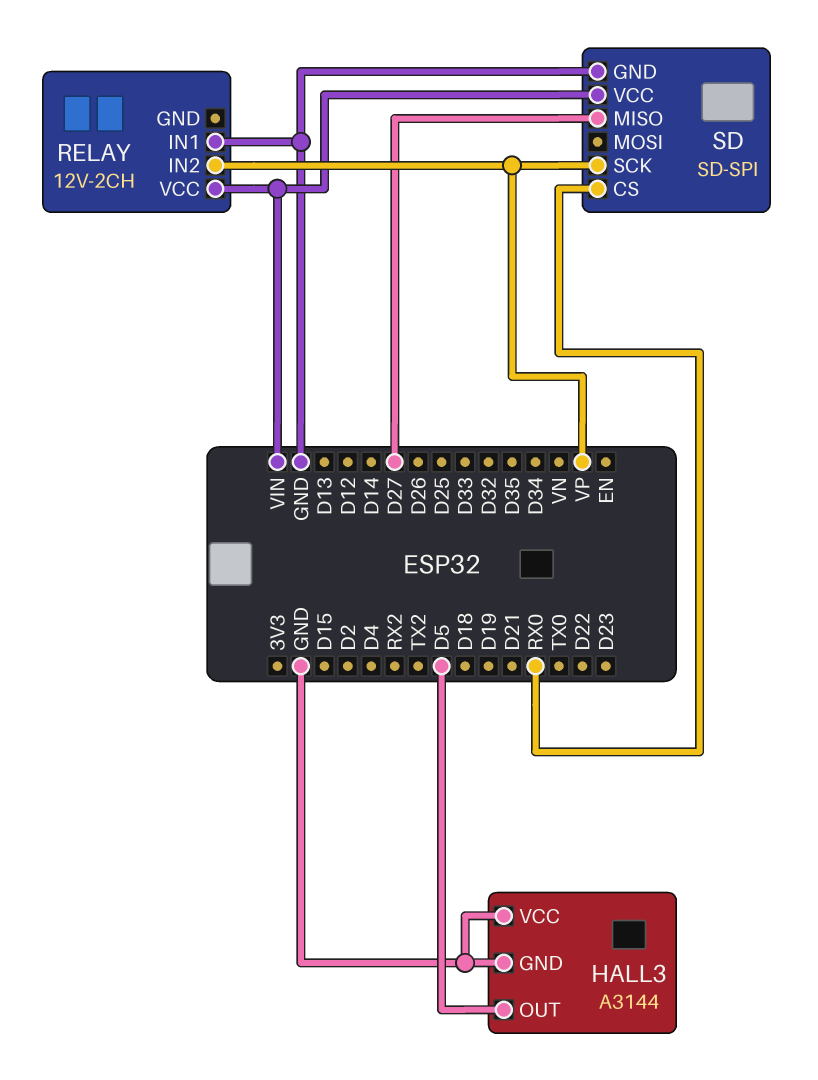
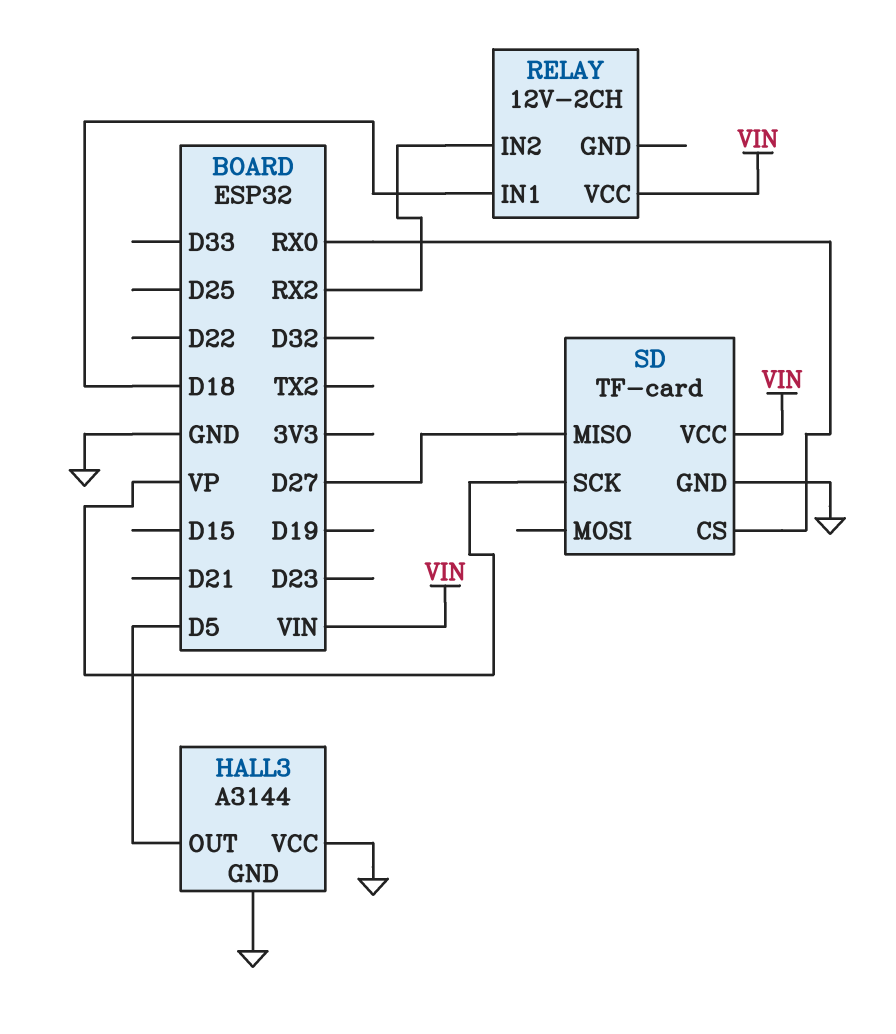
RELAY pin IN1: GND -> D18
RELAY pin IN2: VP -> RX2
SD: SD-SPI -> TF-card

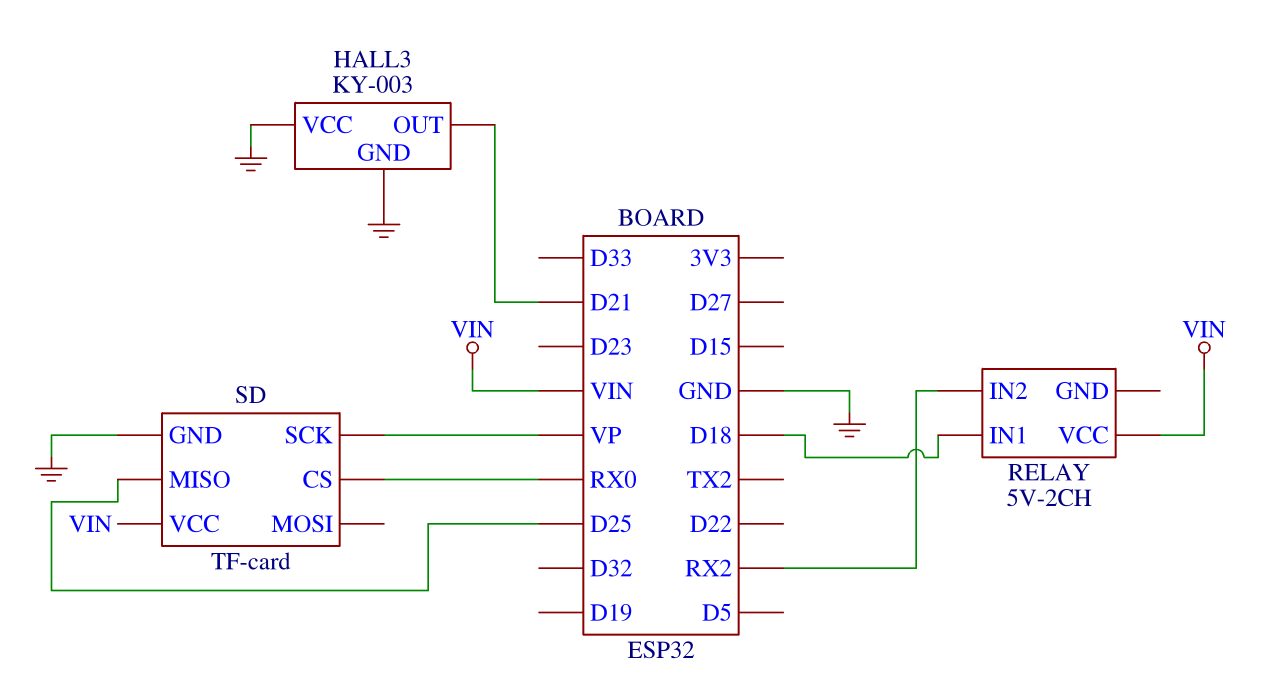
HALL3: A3144 -> KY-003
HALL3 pin OUT: D5 -> D21
RELAY: 12V-2CH -> 5V-2CH
SD pin MISO: D27 -> D25

